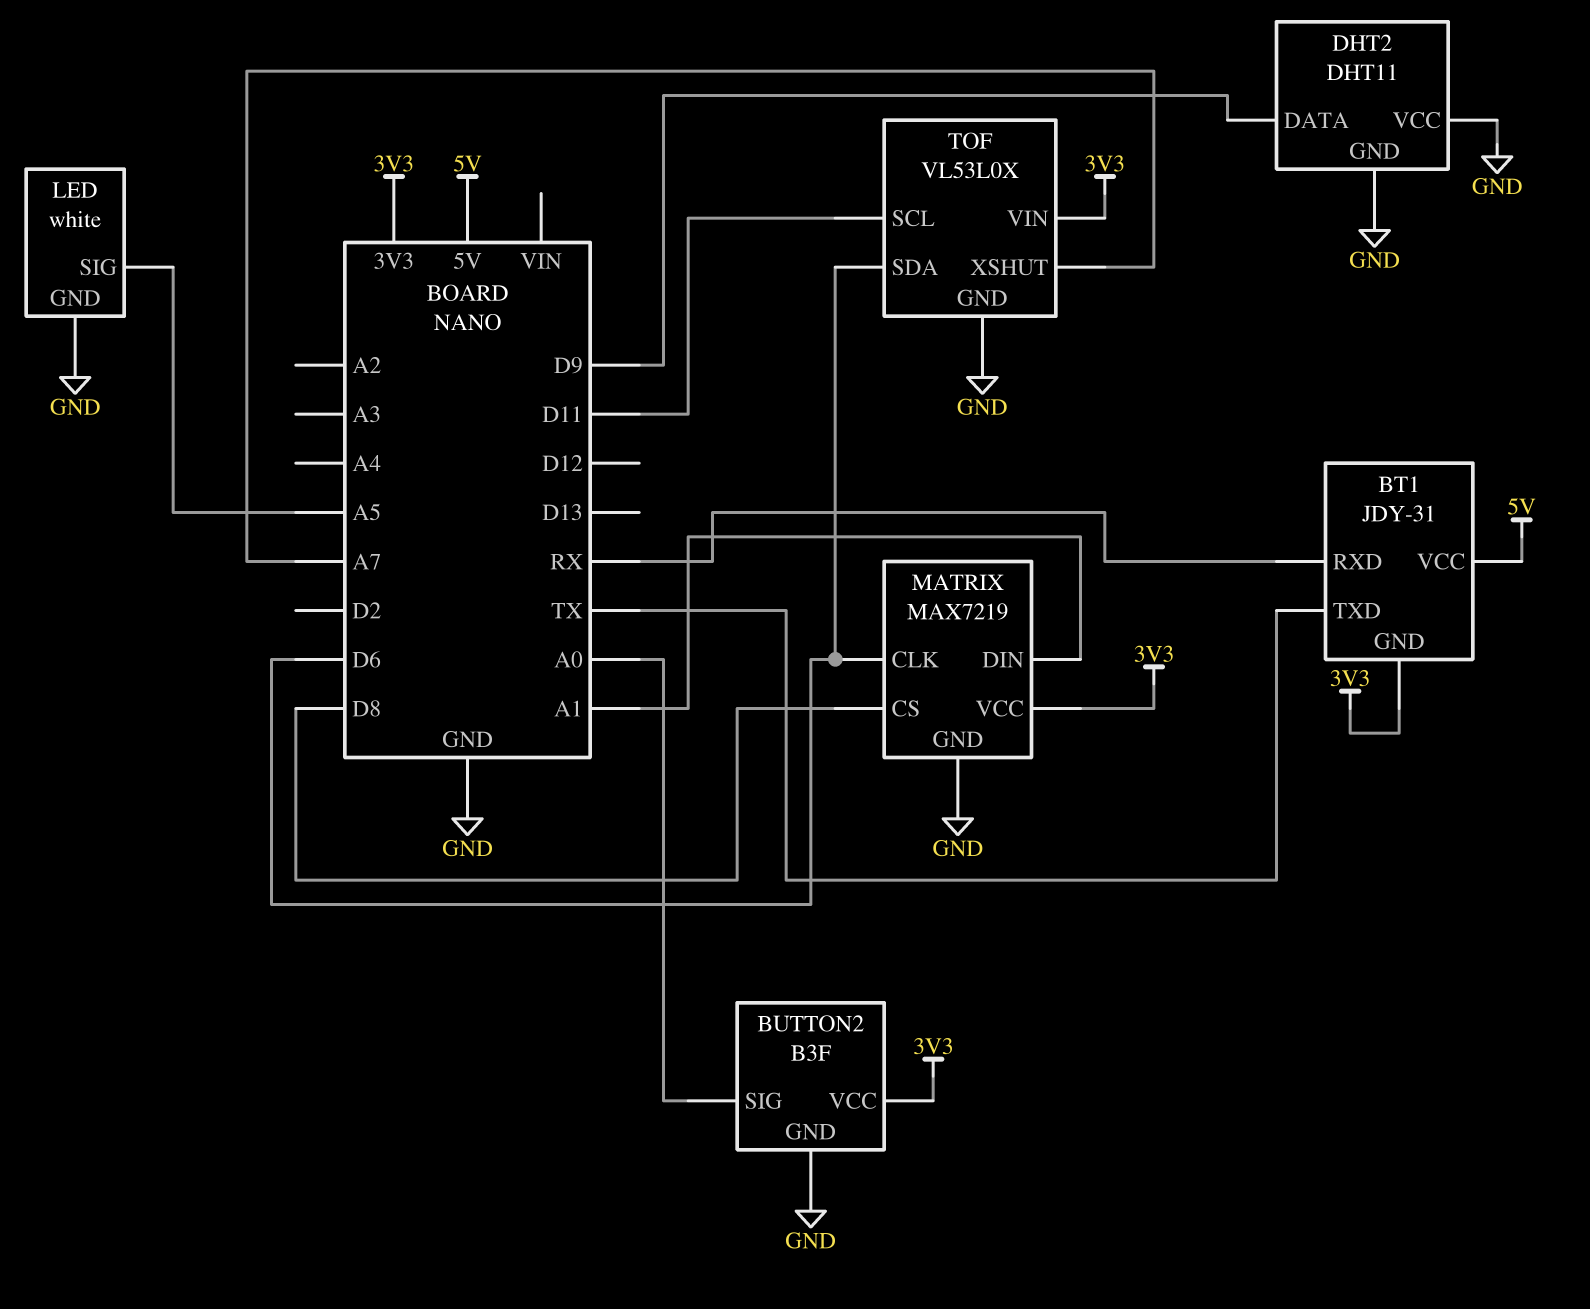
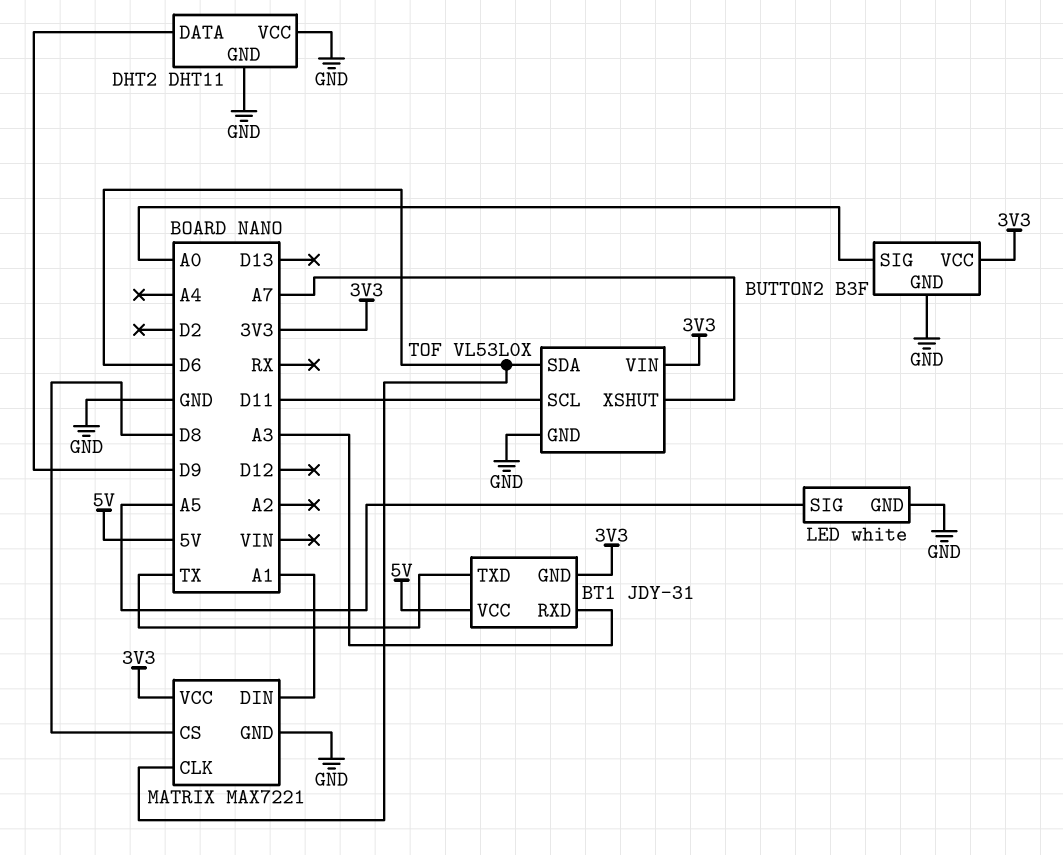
BT1 pin RXD: RX -> A3
MATRIX: MAX7219 -> MAX7221

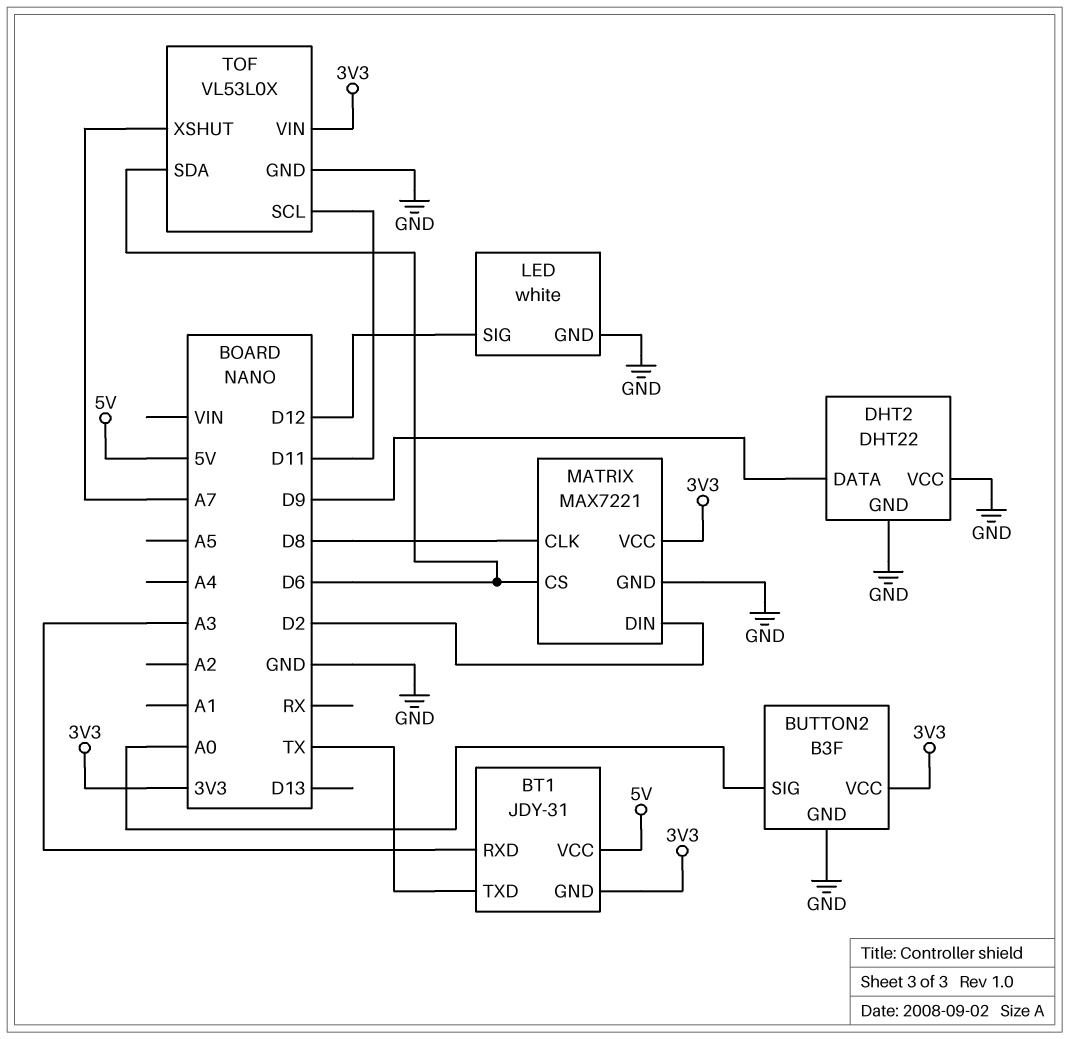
DHT2: DHT11 -> DHT22
LED pin SIG: A5 -> D12
MATRIX pin CLK: D6 -> D8
MATRIX pin CS: D8 -> D6
MATRIX pin DIN: A1 -> D2

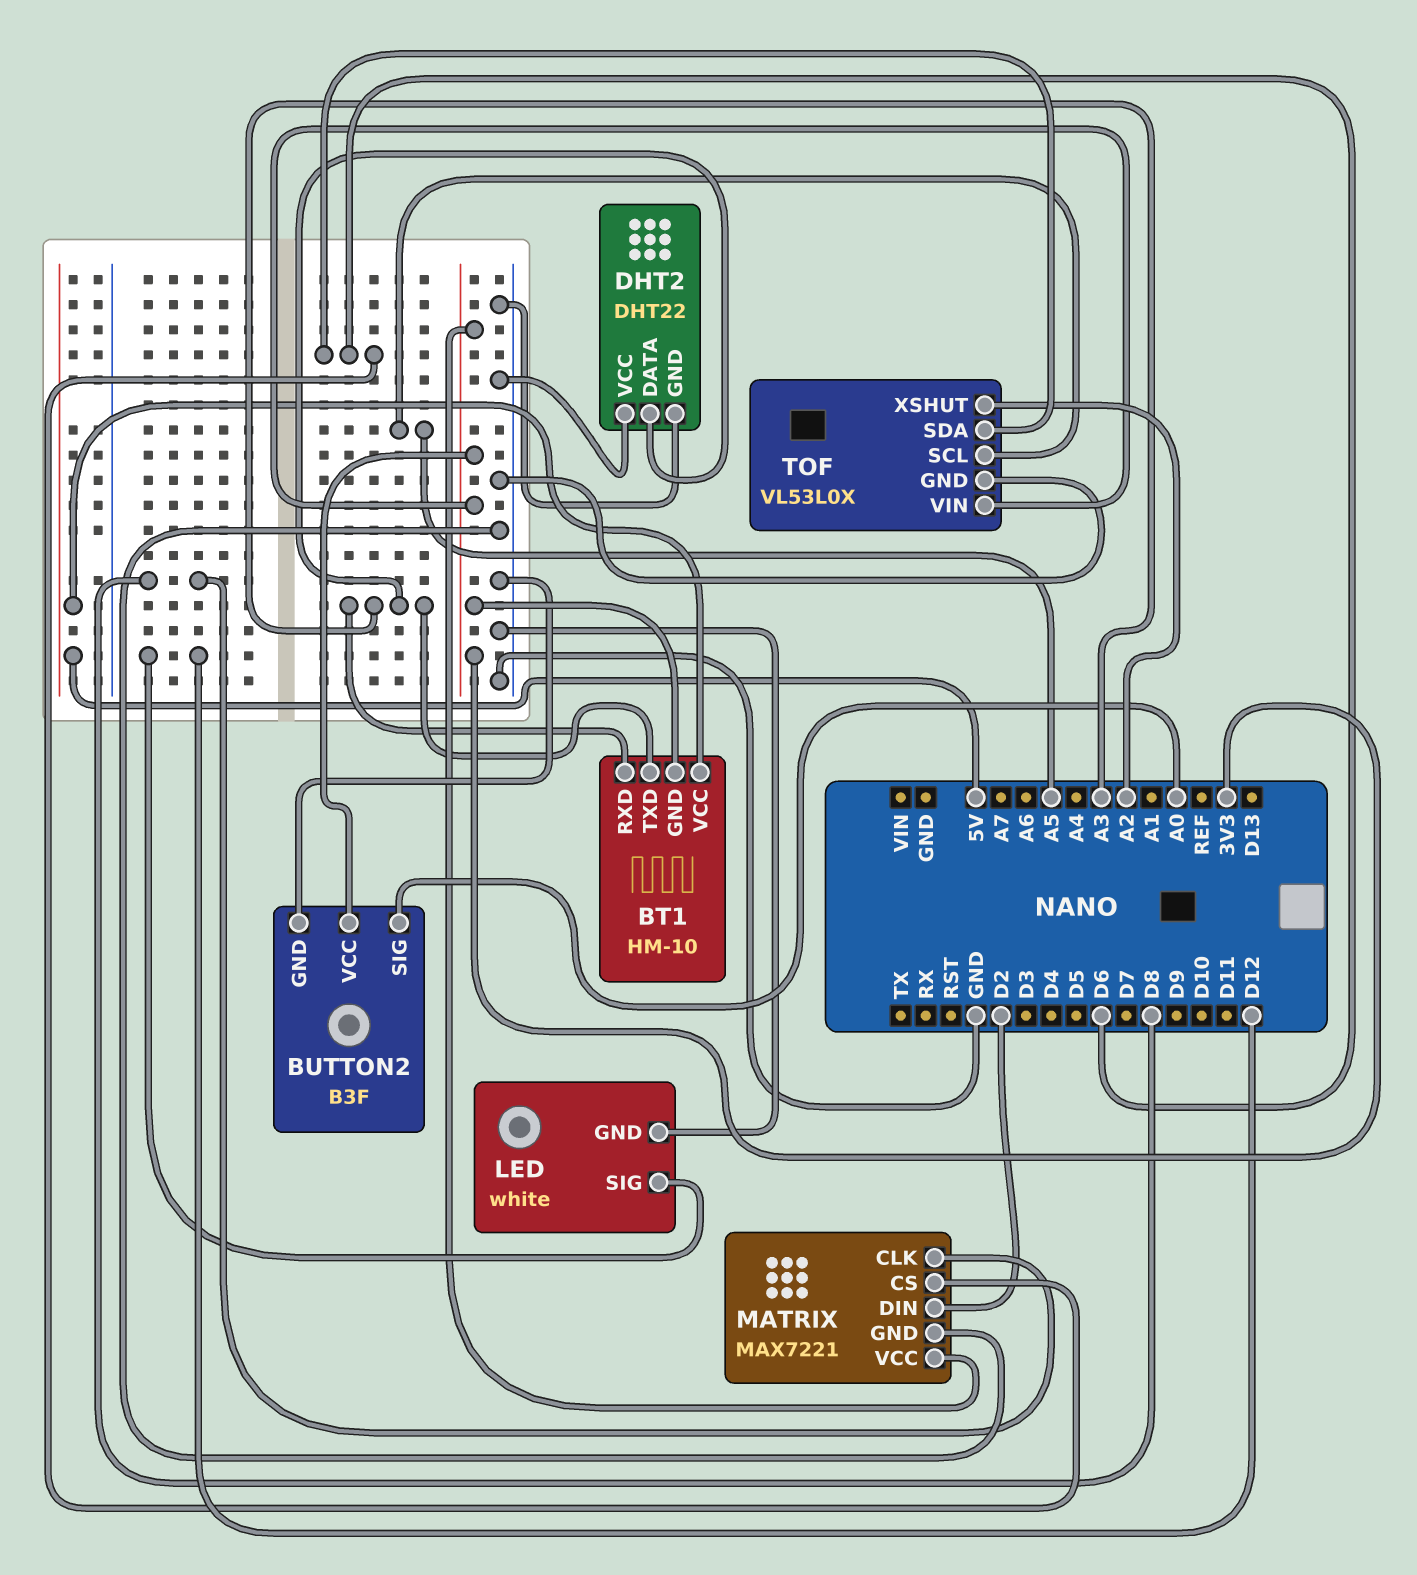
BT1: JDY-31 -> HM-10
BT1 pin TXD: TX -> A3
DHT2 pin DATA: D9 -> A3
TOF pin SCL: D11 -> A5
TOF pin XSHUT: A7 -> A2

